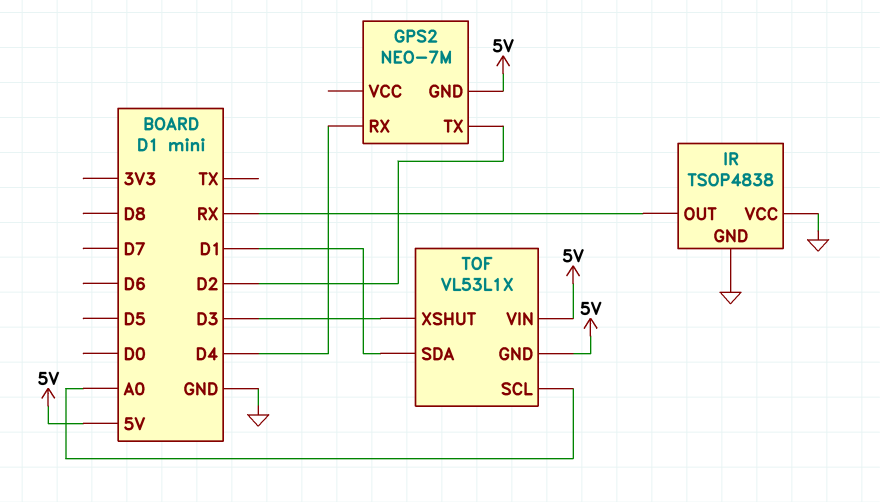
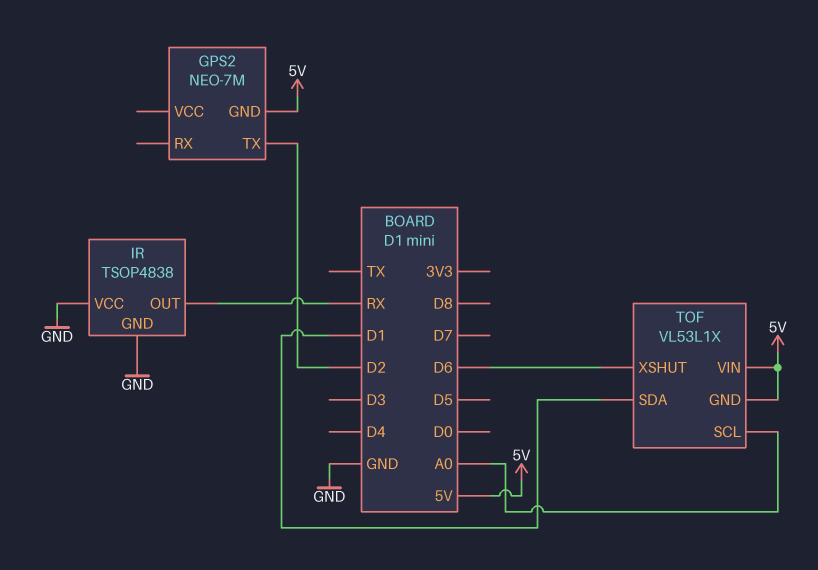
GPS2 pin RX: D4 -> none
TOF pin XSHUT: D3 -> D6

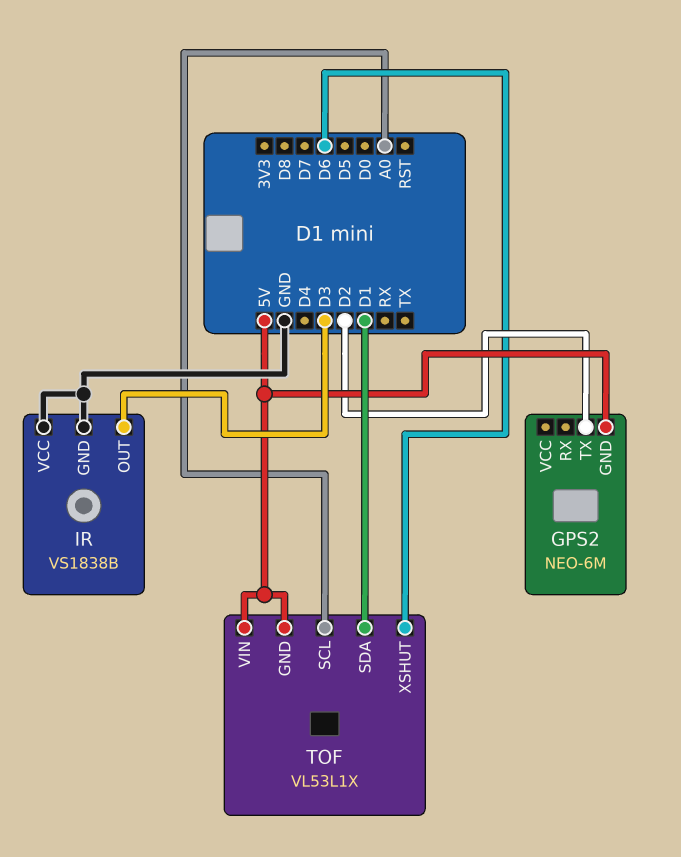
GPS2: NEO-7M -> NEO-6M
IR: TSOP4838 -> VS1838B
IR pin OUT: RX -> D3

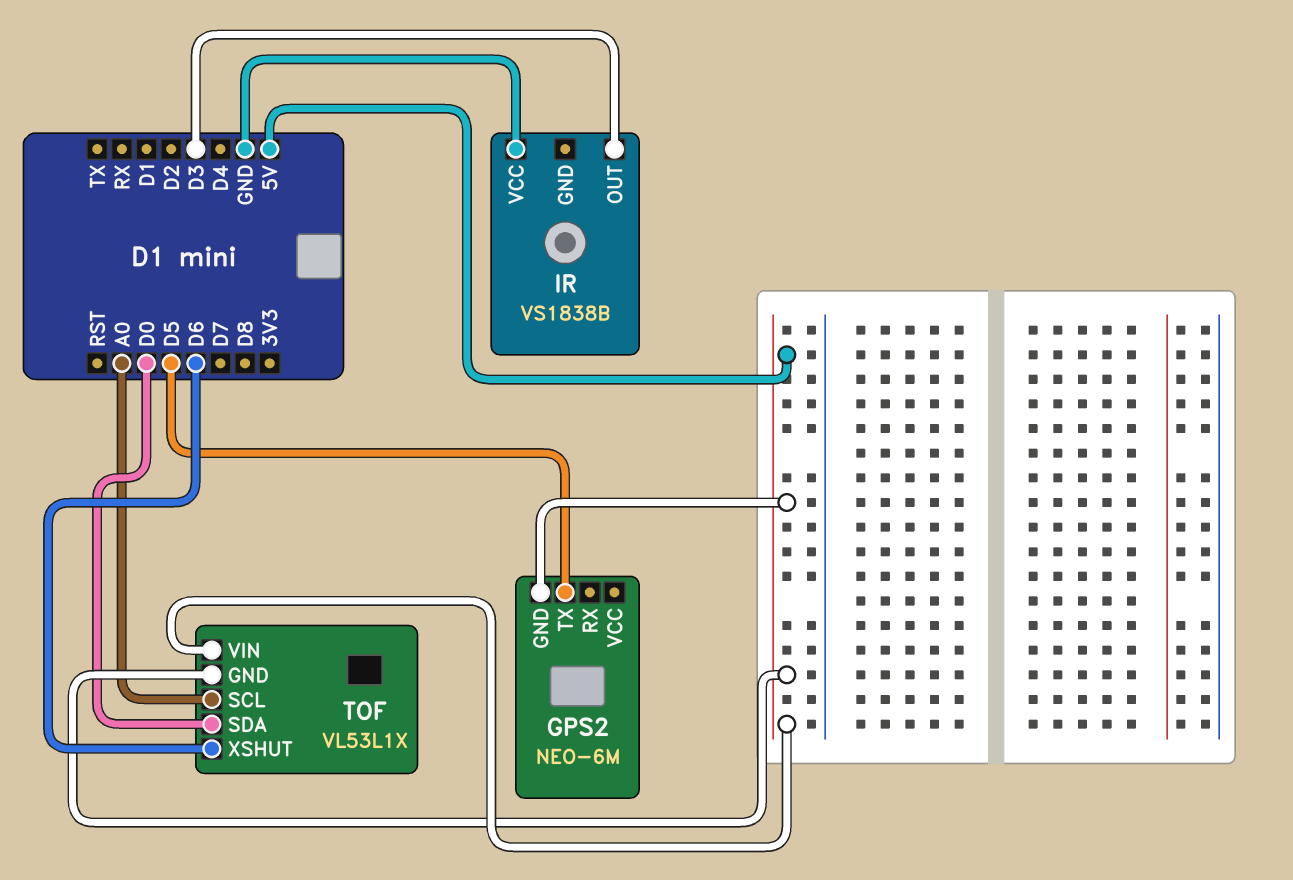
GPS2 pin TX: D2 -> D5
IR pin GND: GND -> none
TOF pin SDA: D1 -> D0

